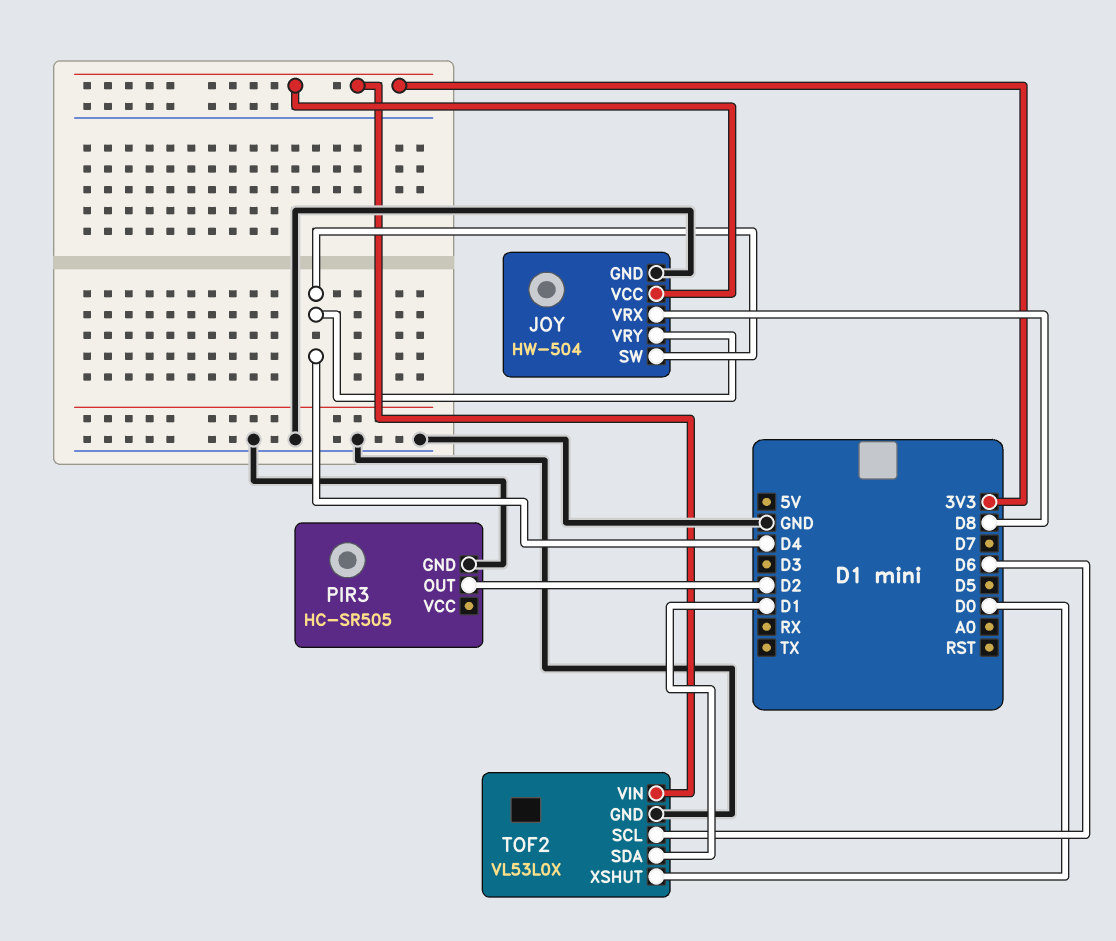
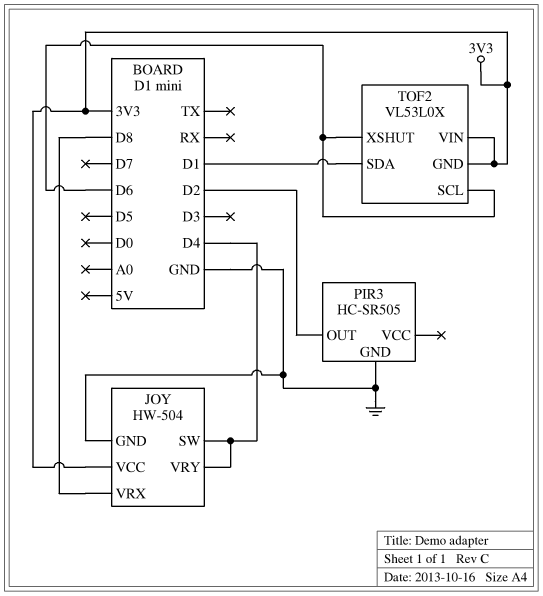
TOF2 pin GND: GND -> 3V3
TOF2 pin XSHUT: D0 -> D6

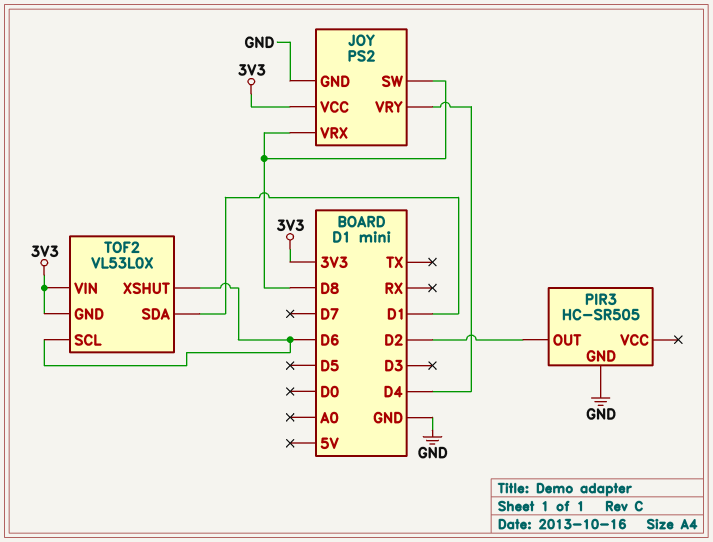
JOY: HW-504 -> PS2
JOY pin SW: D4 -> D8

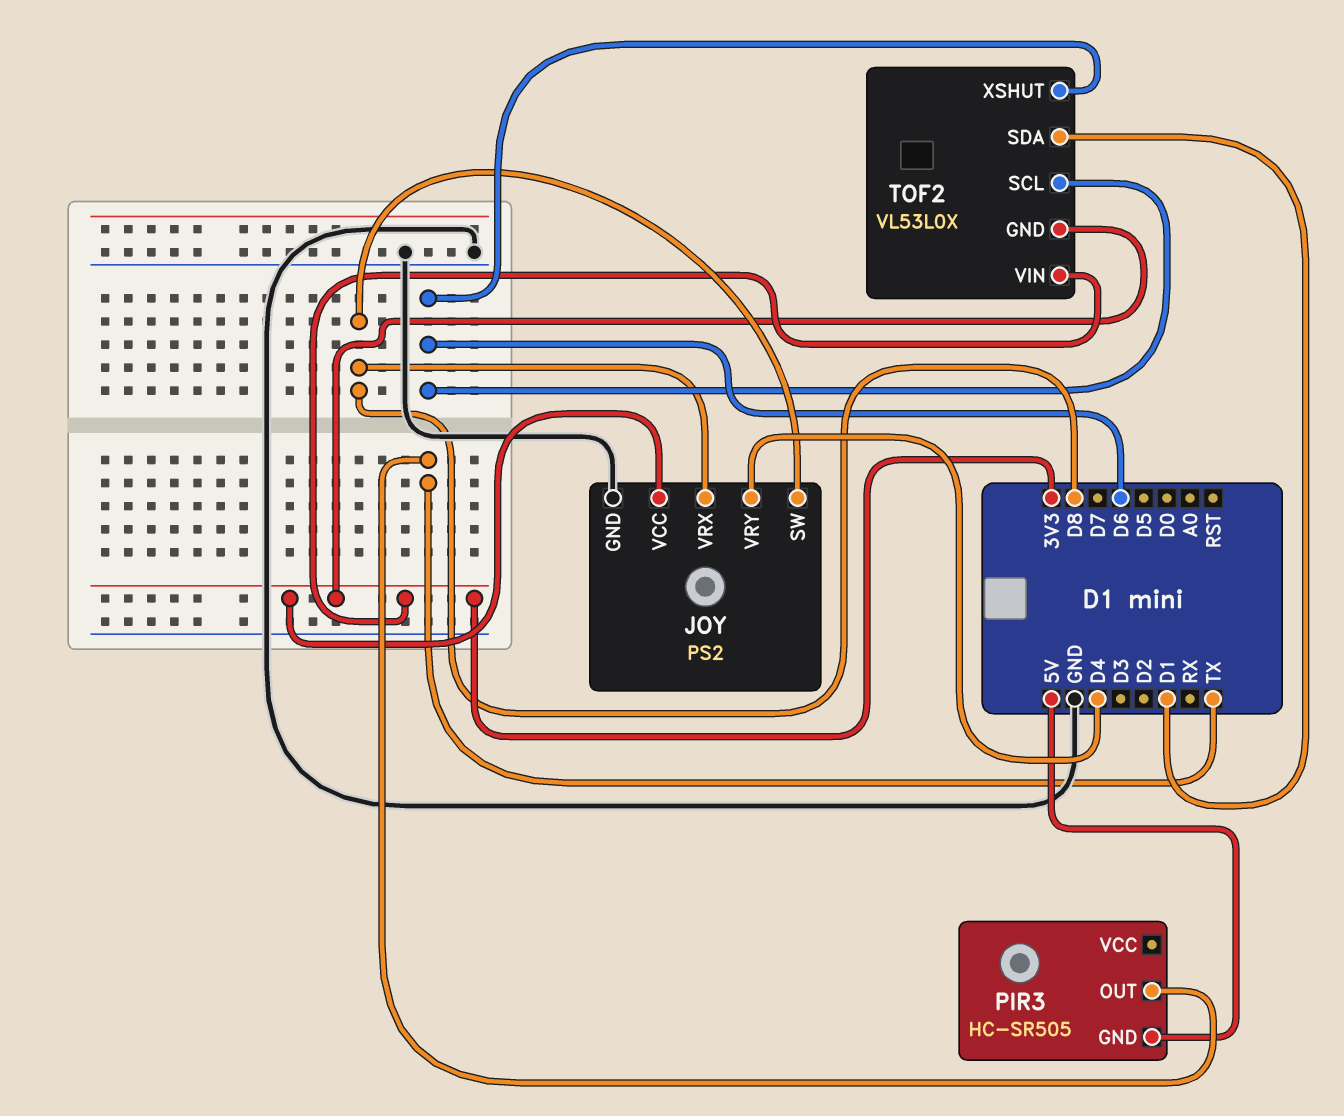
PIR3 pin GND: GND -> 5V
PIR3 pin OUT: D2 -> TX

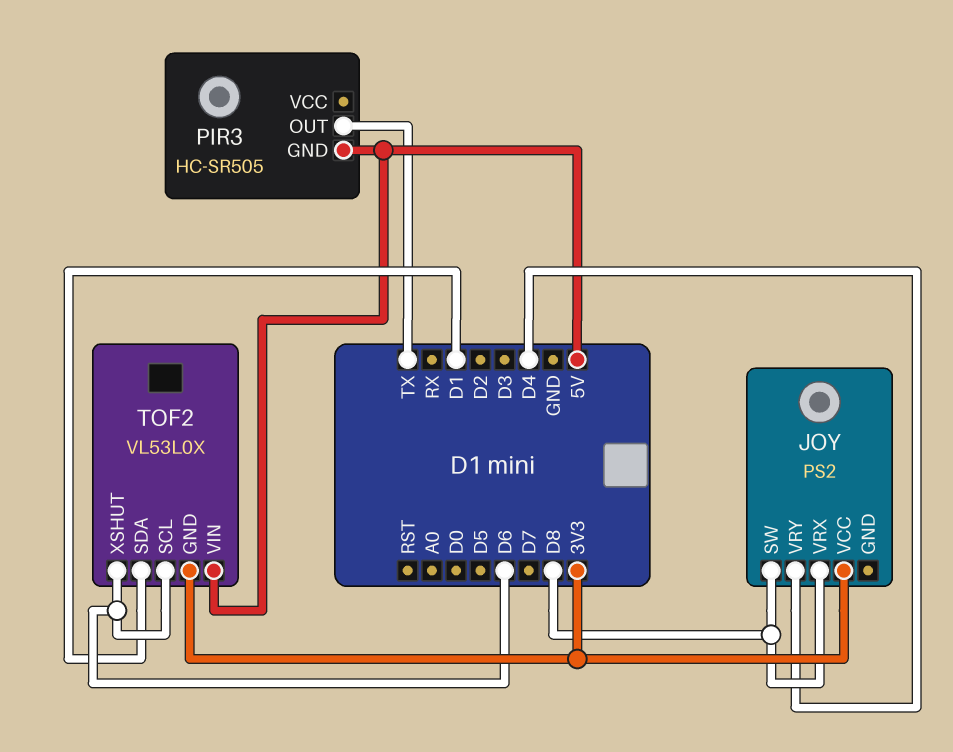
JOY pin GND: GND -> none
TOF2 pin VIN: 3V3 -> 5V

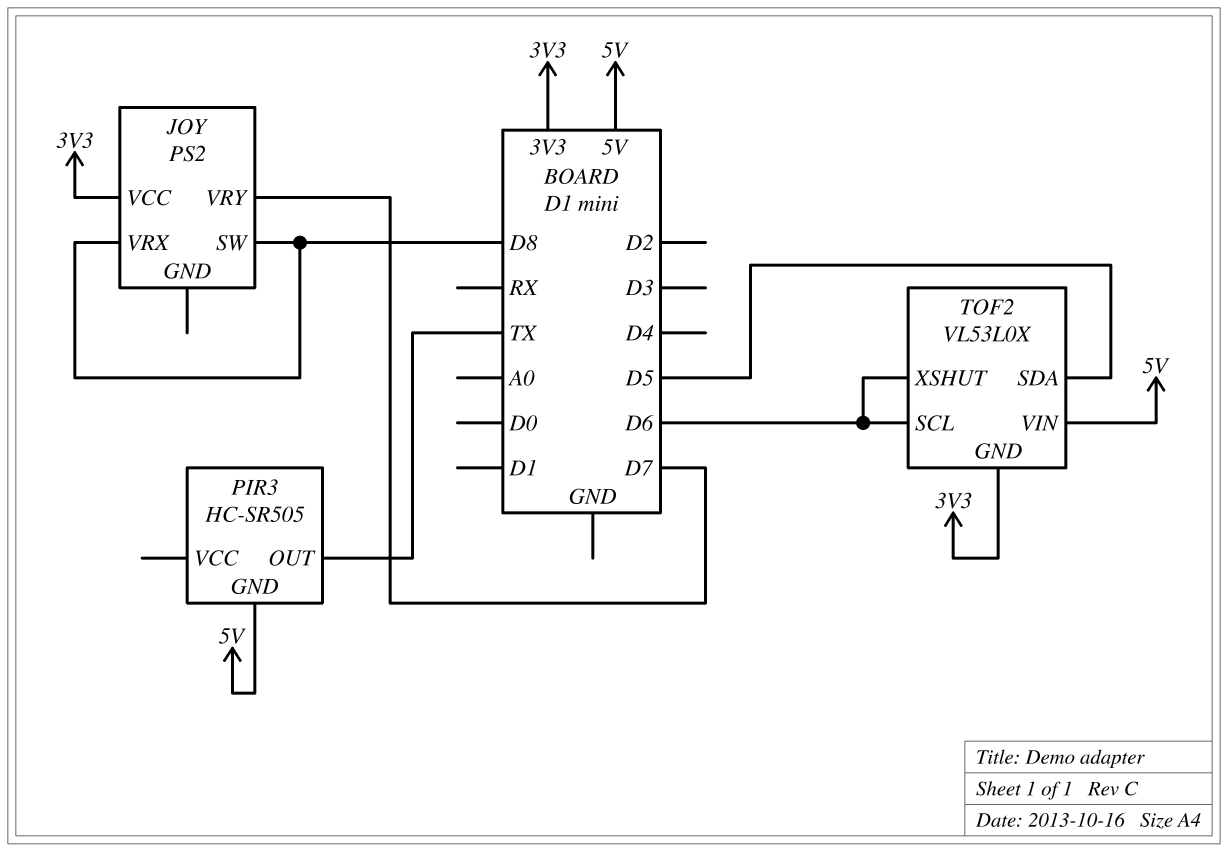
JOY pin VRY: D4 -> D7
TOF2 pin SDA: D1 -> D5

